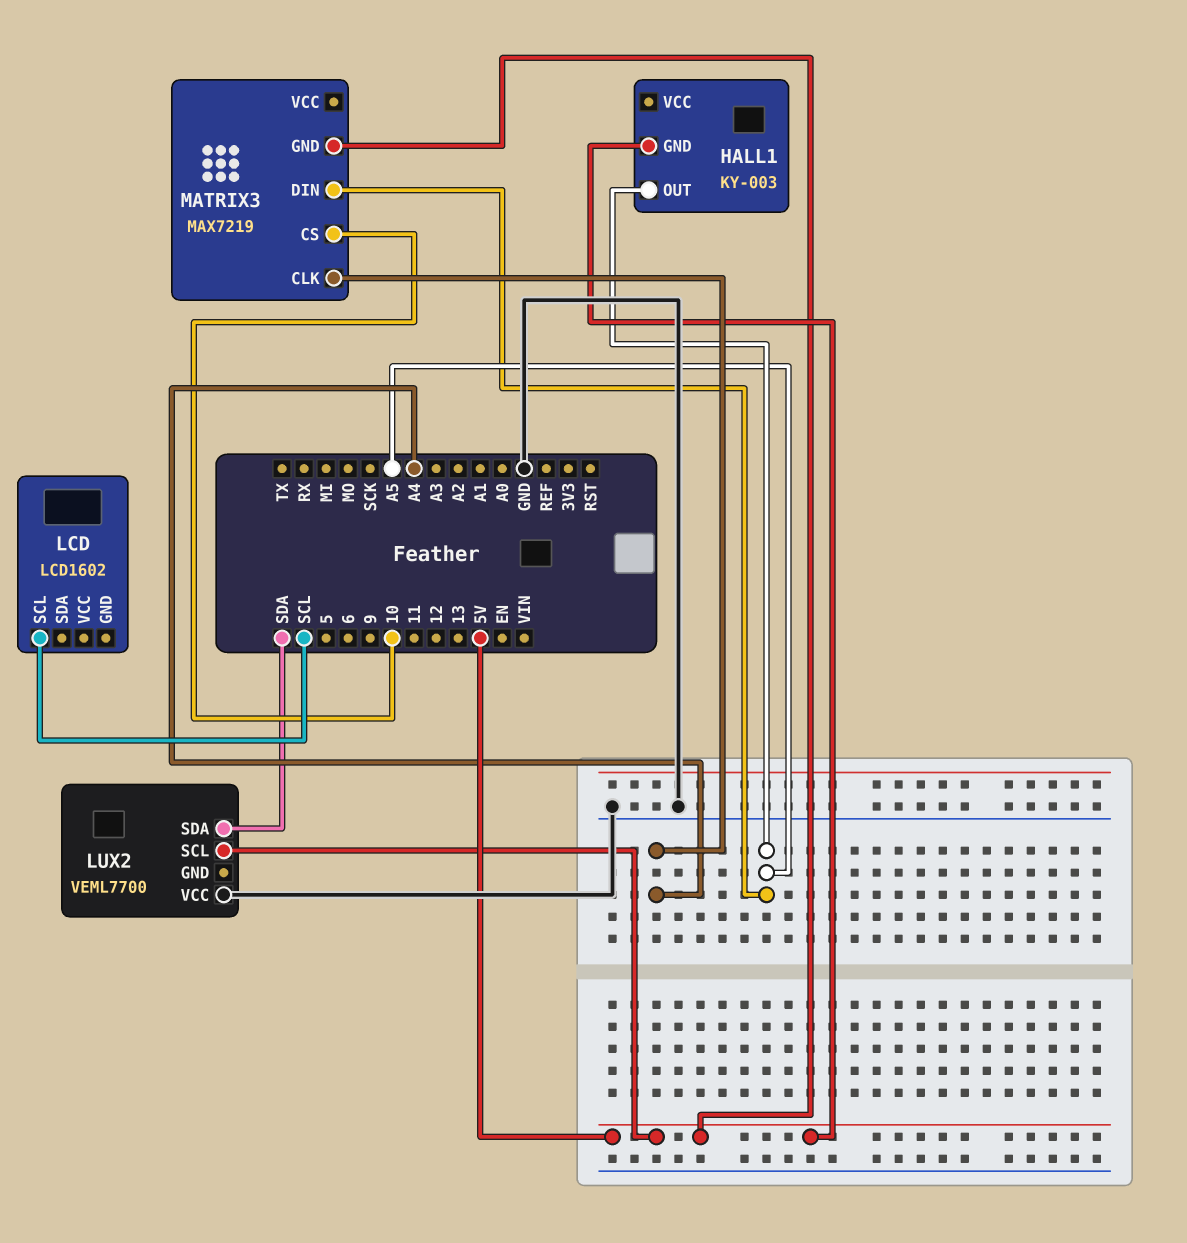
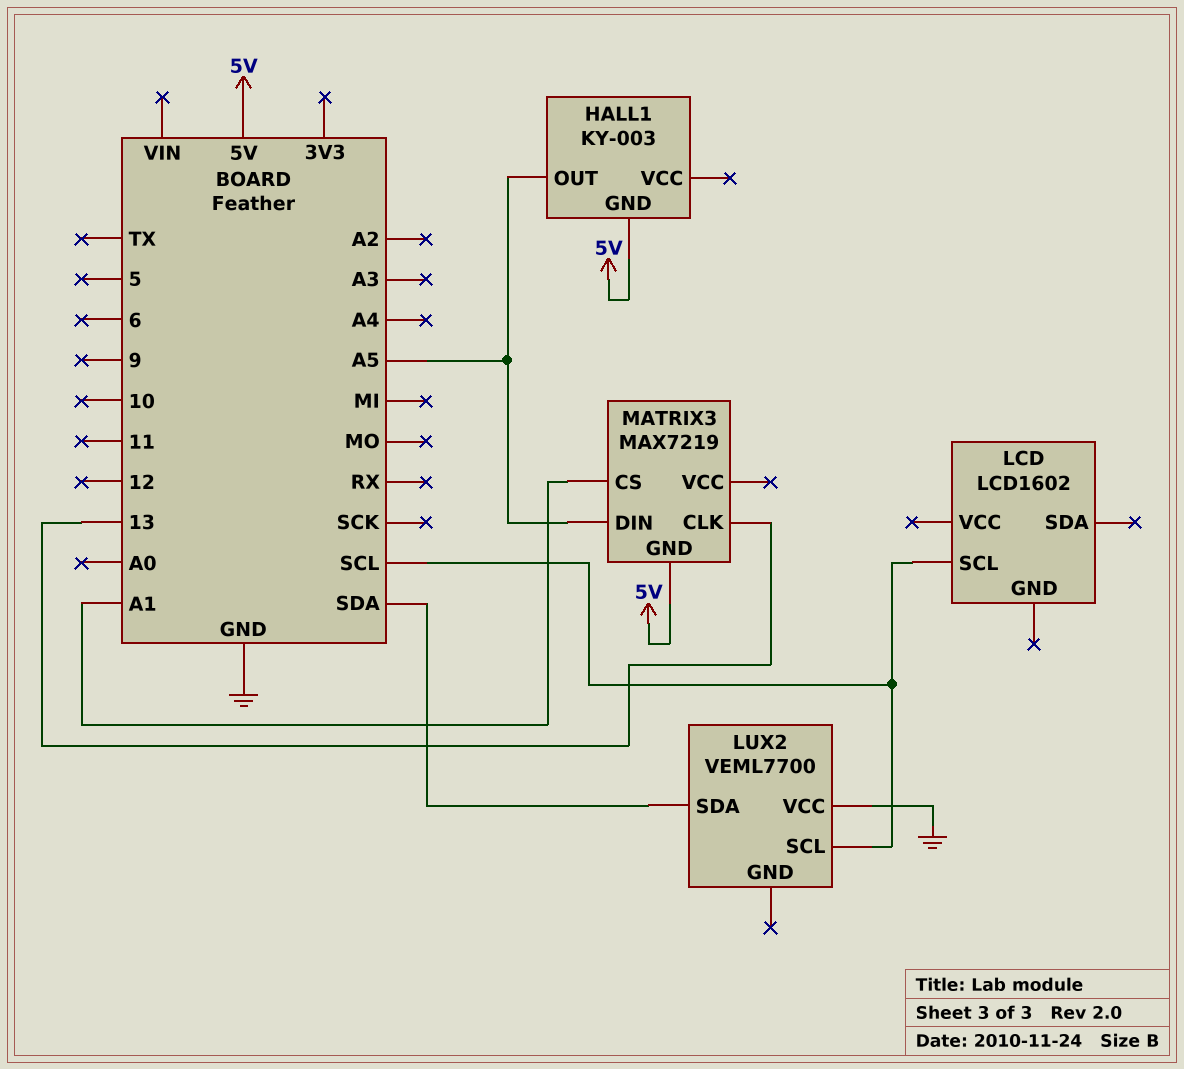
LUX2 pin SCL: 5V -> SCL
MATRIX3 pin CLK: A4 -> 13
MATRIX3 pin CS: 10 -> A1

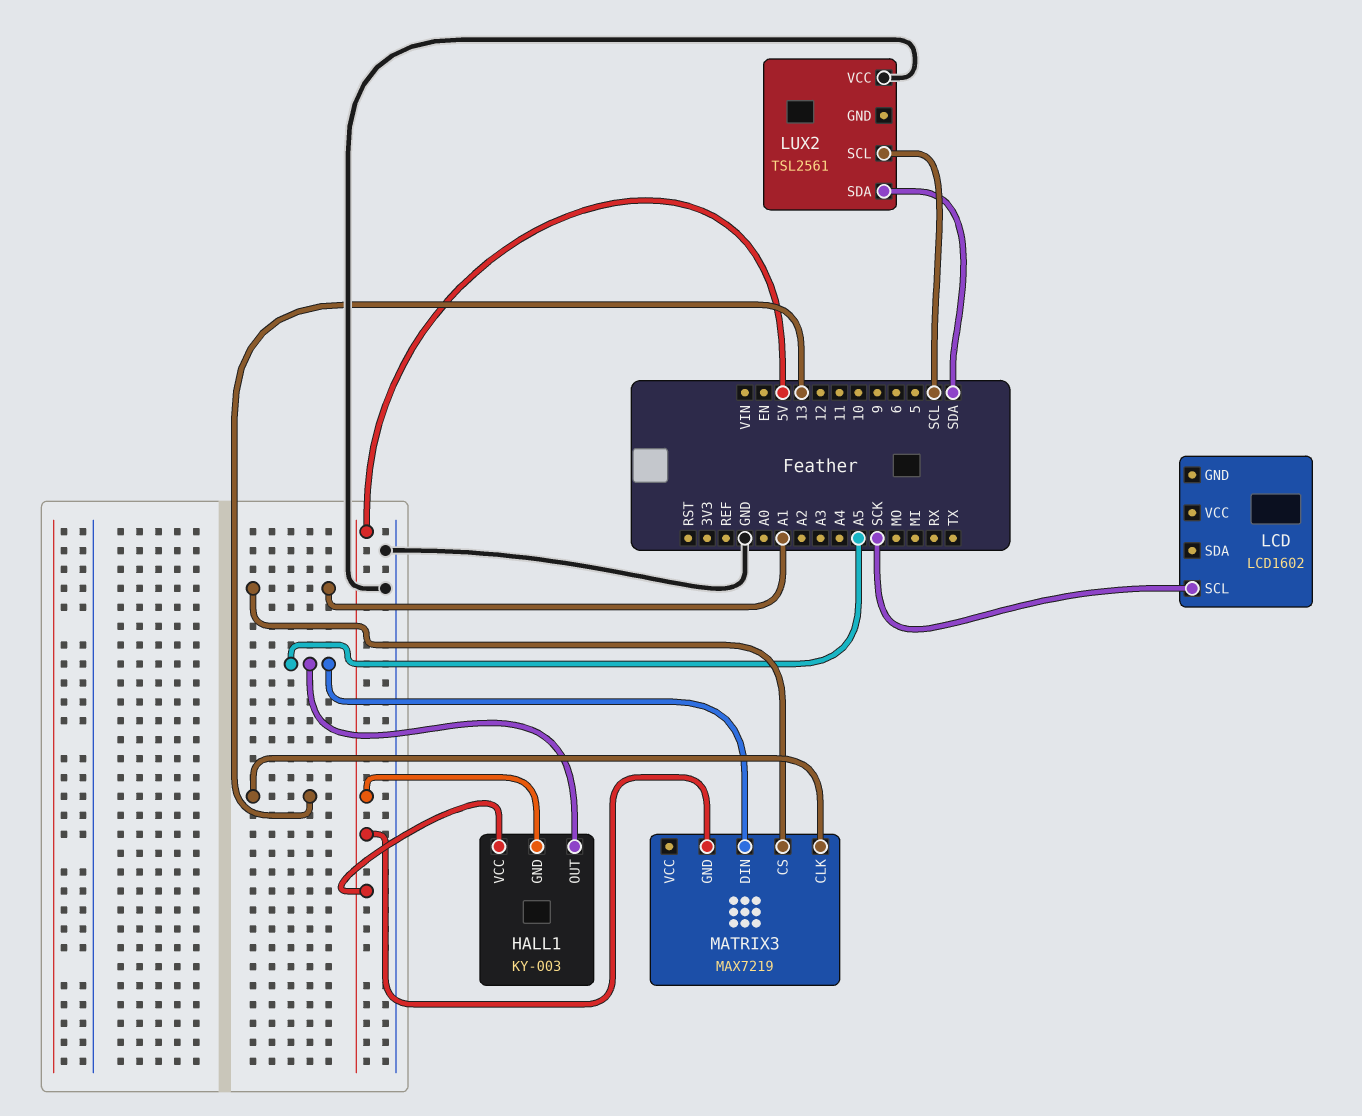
HALL1 pin VCC: none -> 5V
LCD pin SCL: SCL -> SCK
LUX2: VEML7700 -> TSL2561

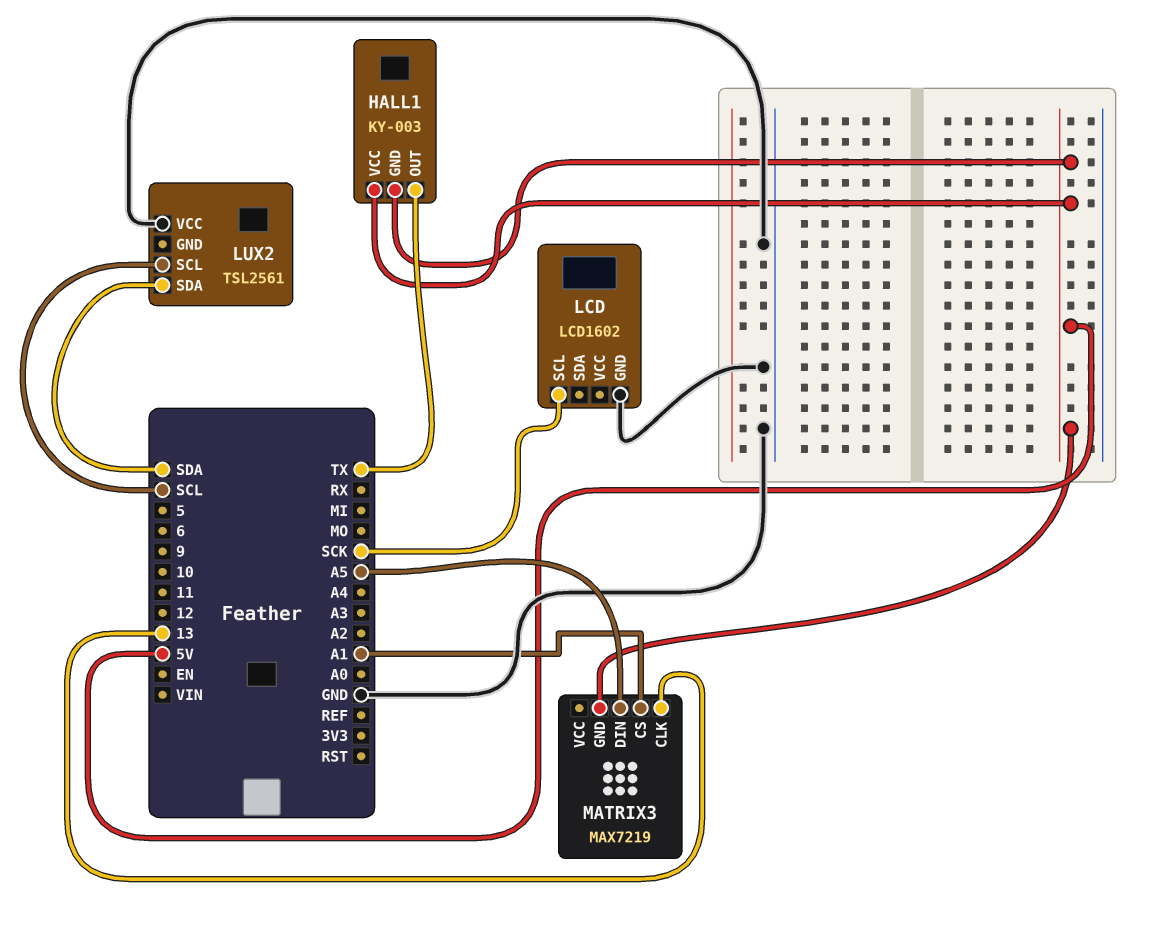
HALL1 pin OUT: A5 -> TX
LCD pin GND: none -> GND

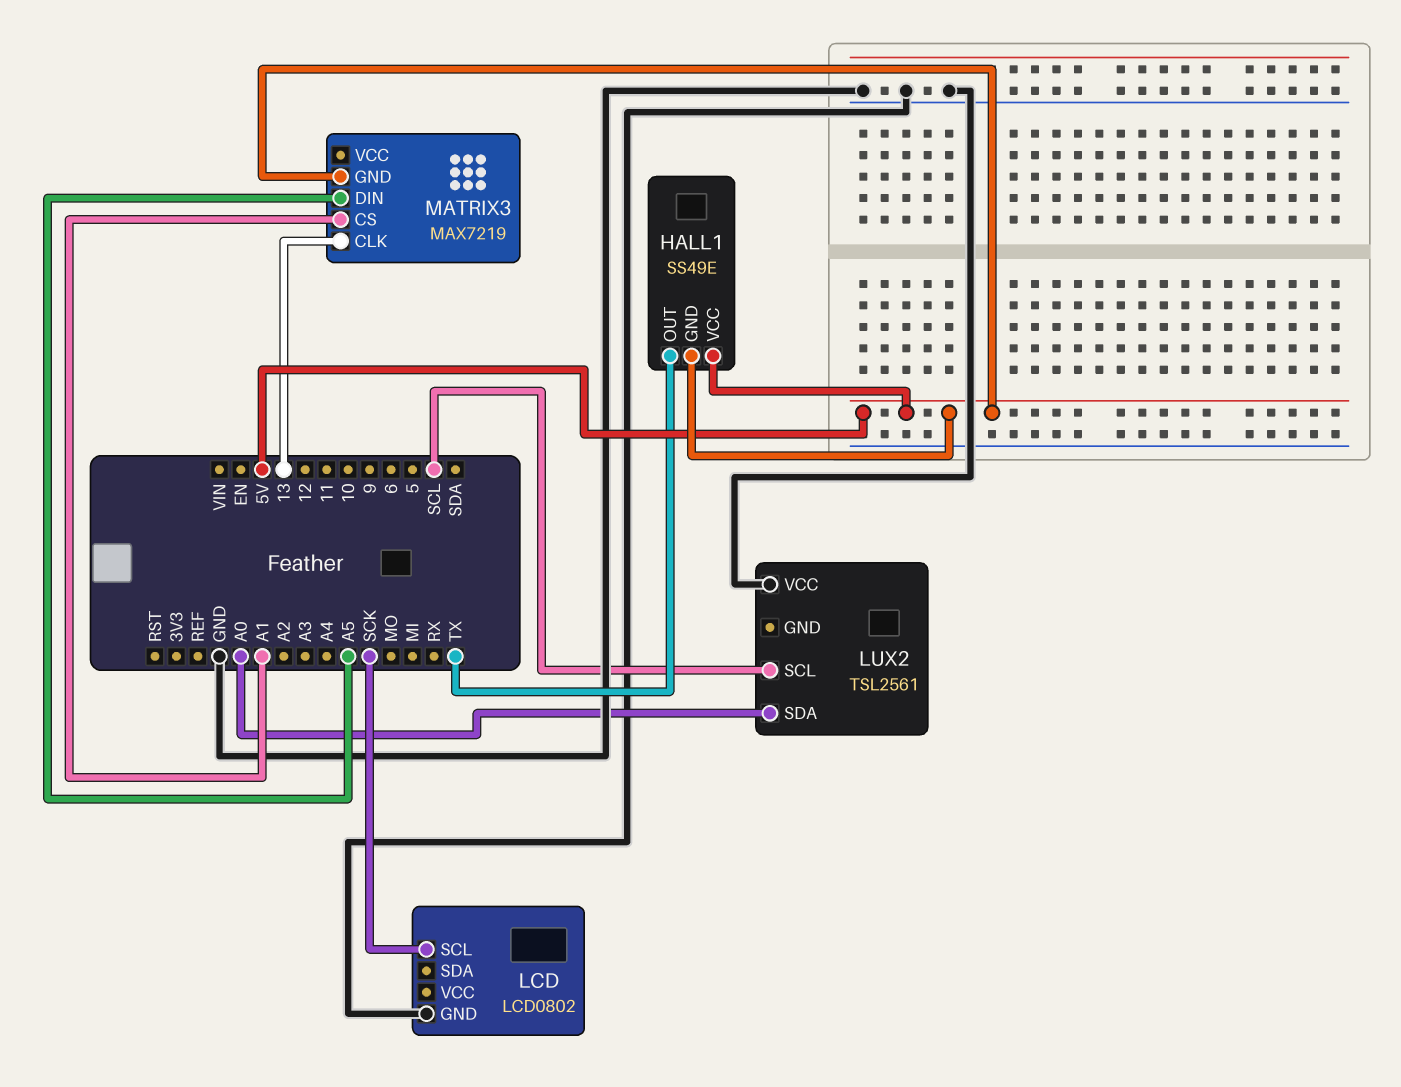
HALL1: KY-003 -> SS49E
LCD: LCD1602 -> LCD0802
LUX2 pin SDA: SDA -> A0

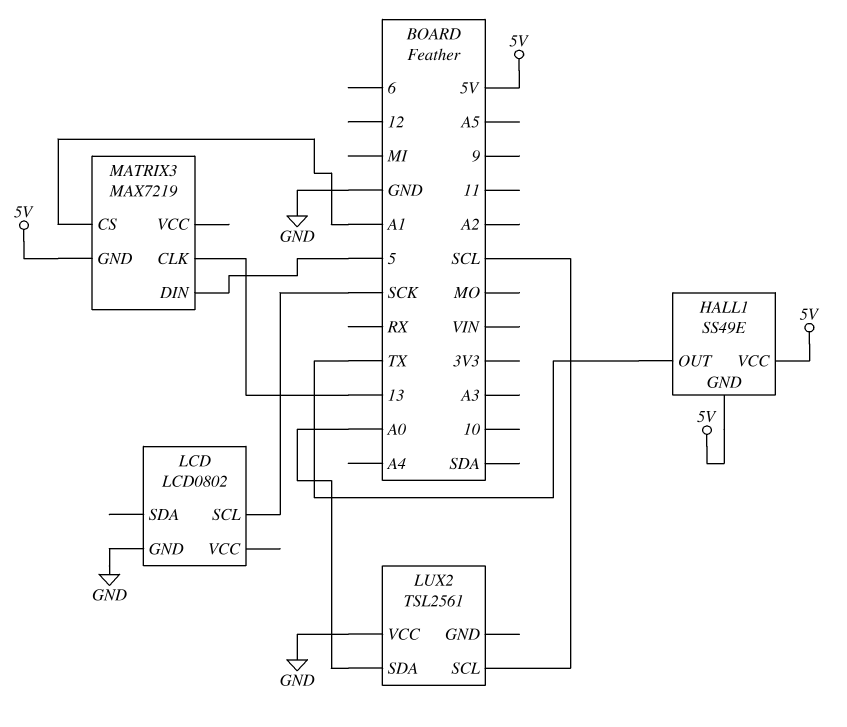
MATRIX3 pin DIN: A5 -> 5

